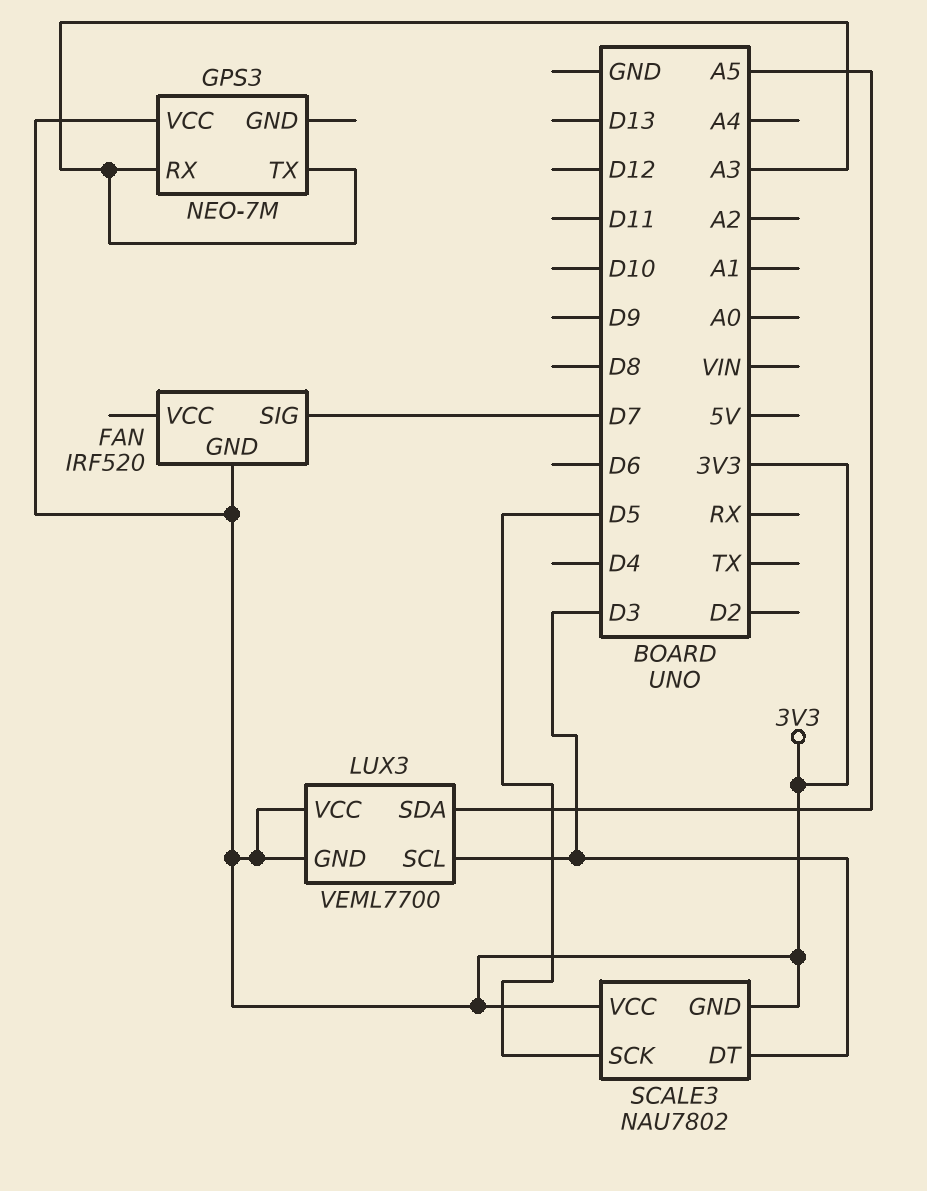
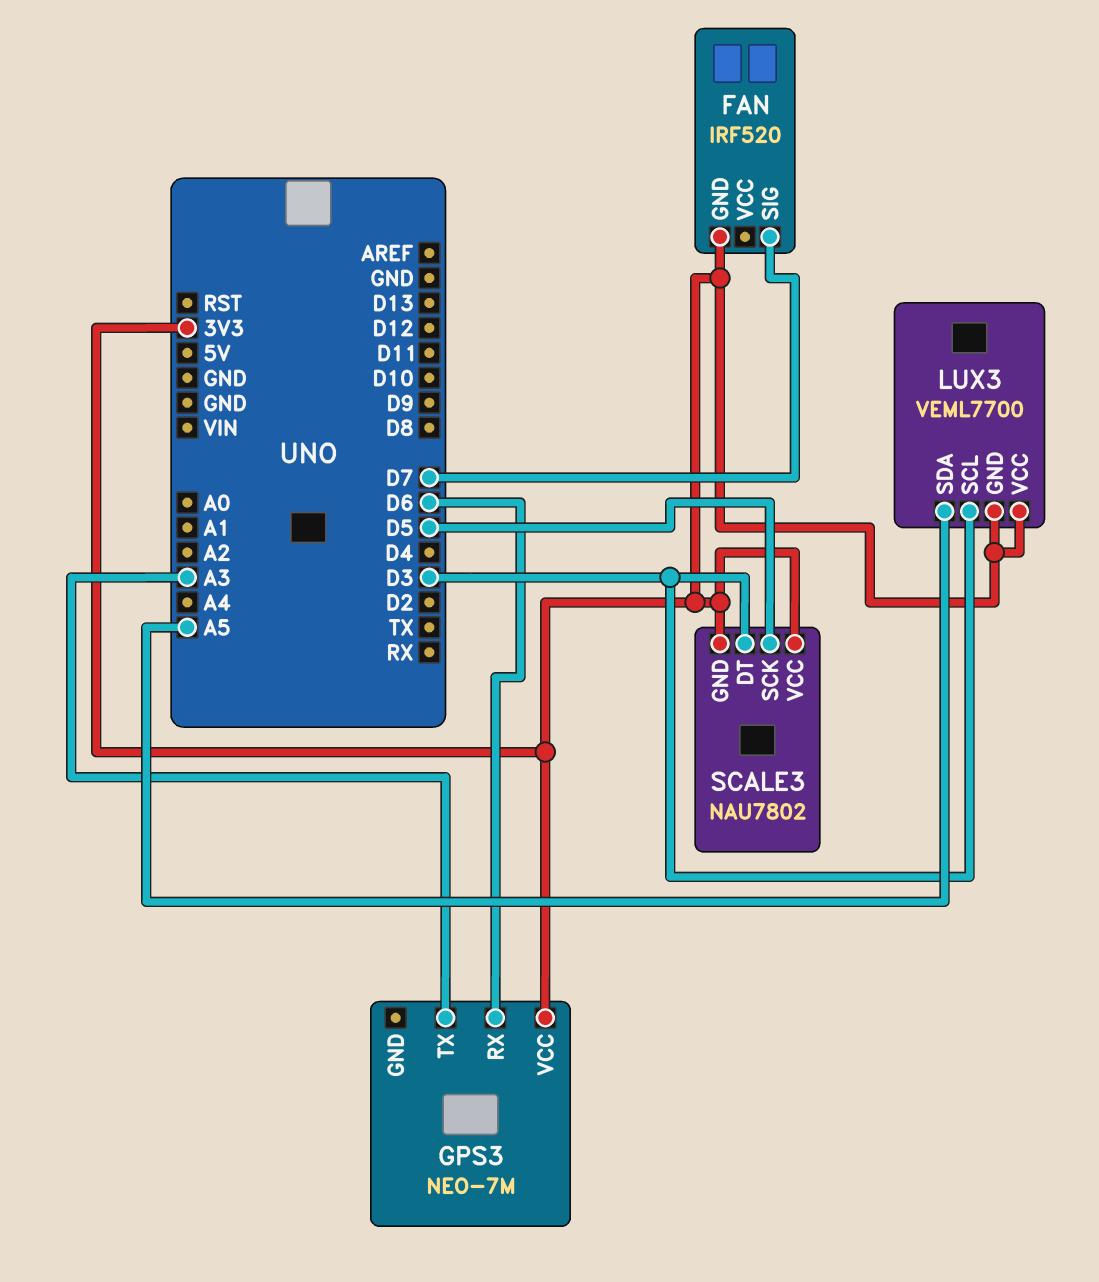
GPS3 pin RX: A3 -> D6

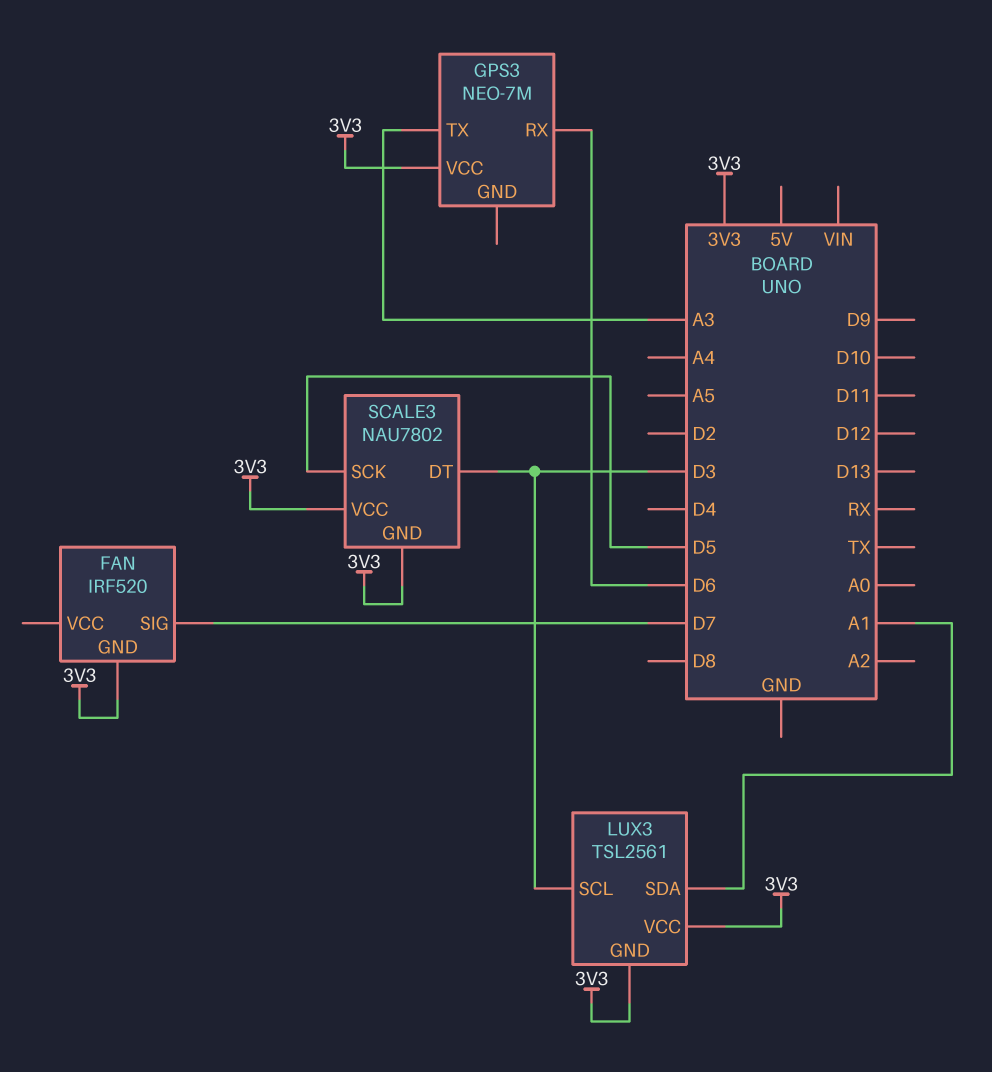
LUX3: VEML7700 -> TSL2561
LUX3 pin SDA: A5 -> A1

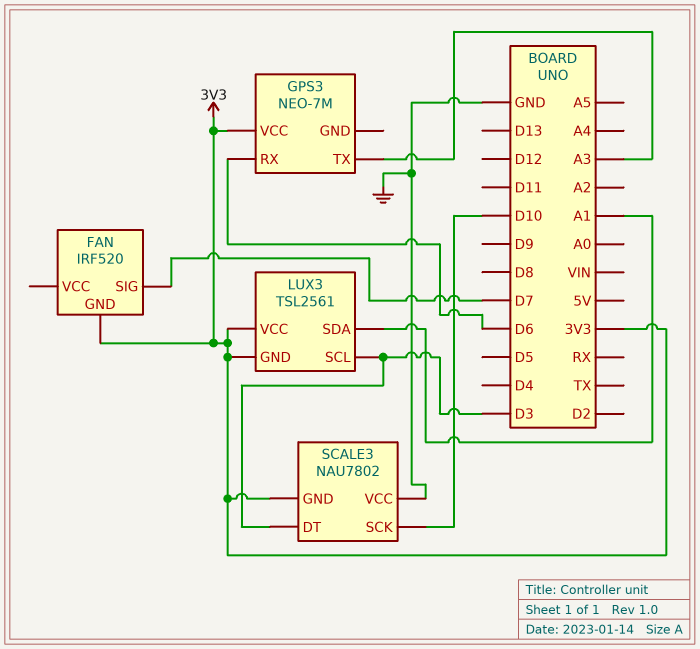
SCALE3 pin SCK: D5 -> D10
SCALE3 pin VCC: 3V3 -> GND

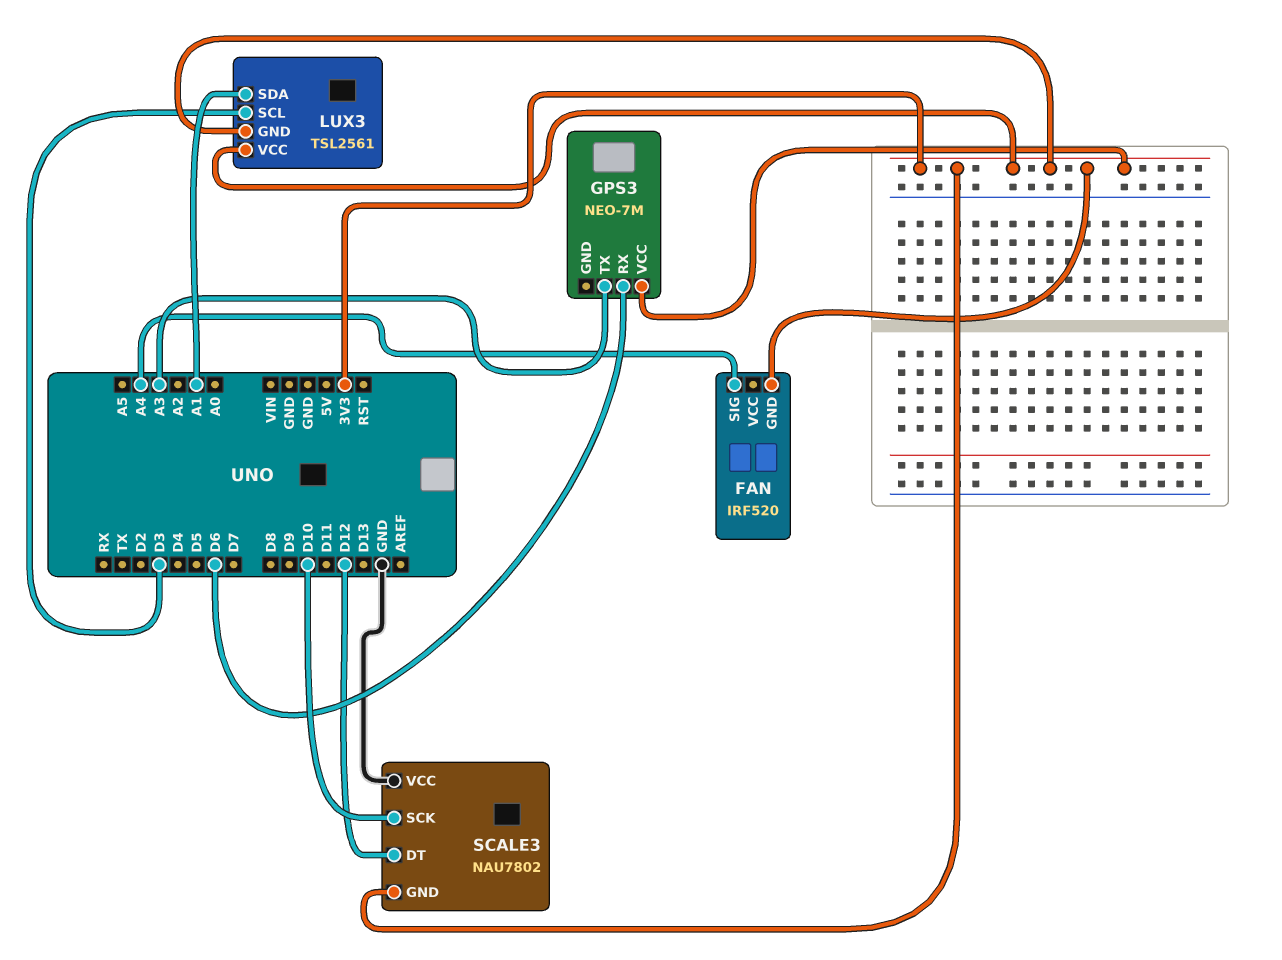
FAN pin SIG: D7 -> A4
SCALE3 pin DT: D3 -> D12

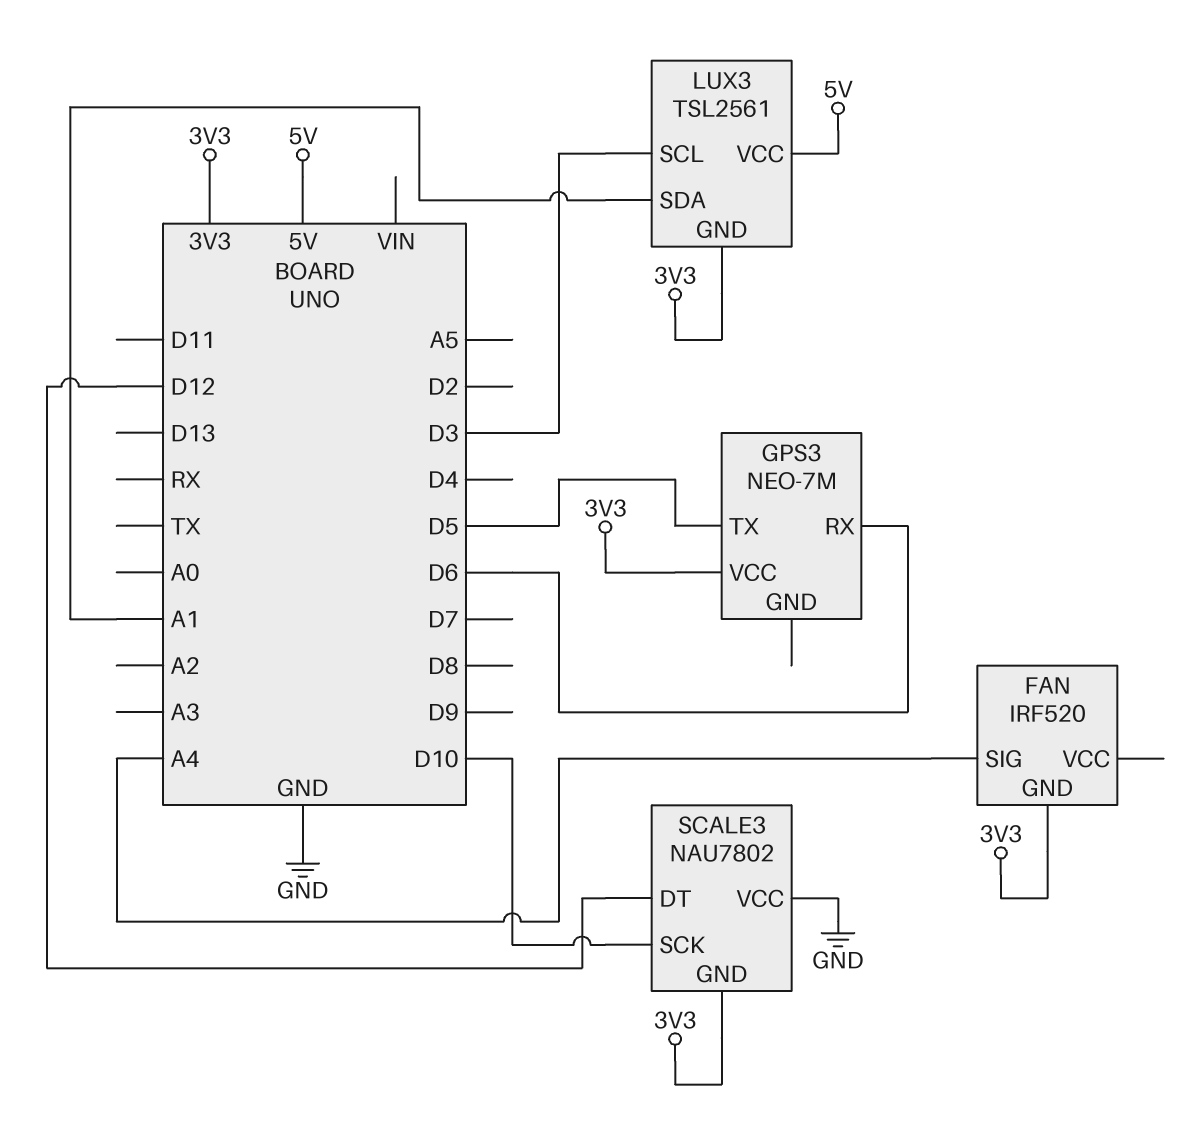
GPS3 pin TX: A3 -> D5
LUX3 pin VCC: 3V3 -> 5V

